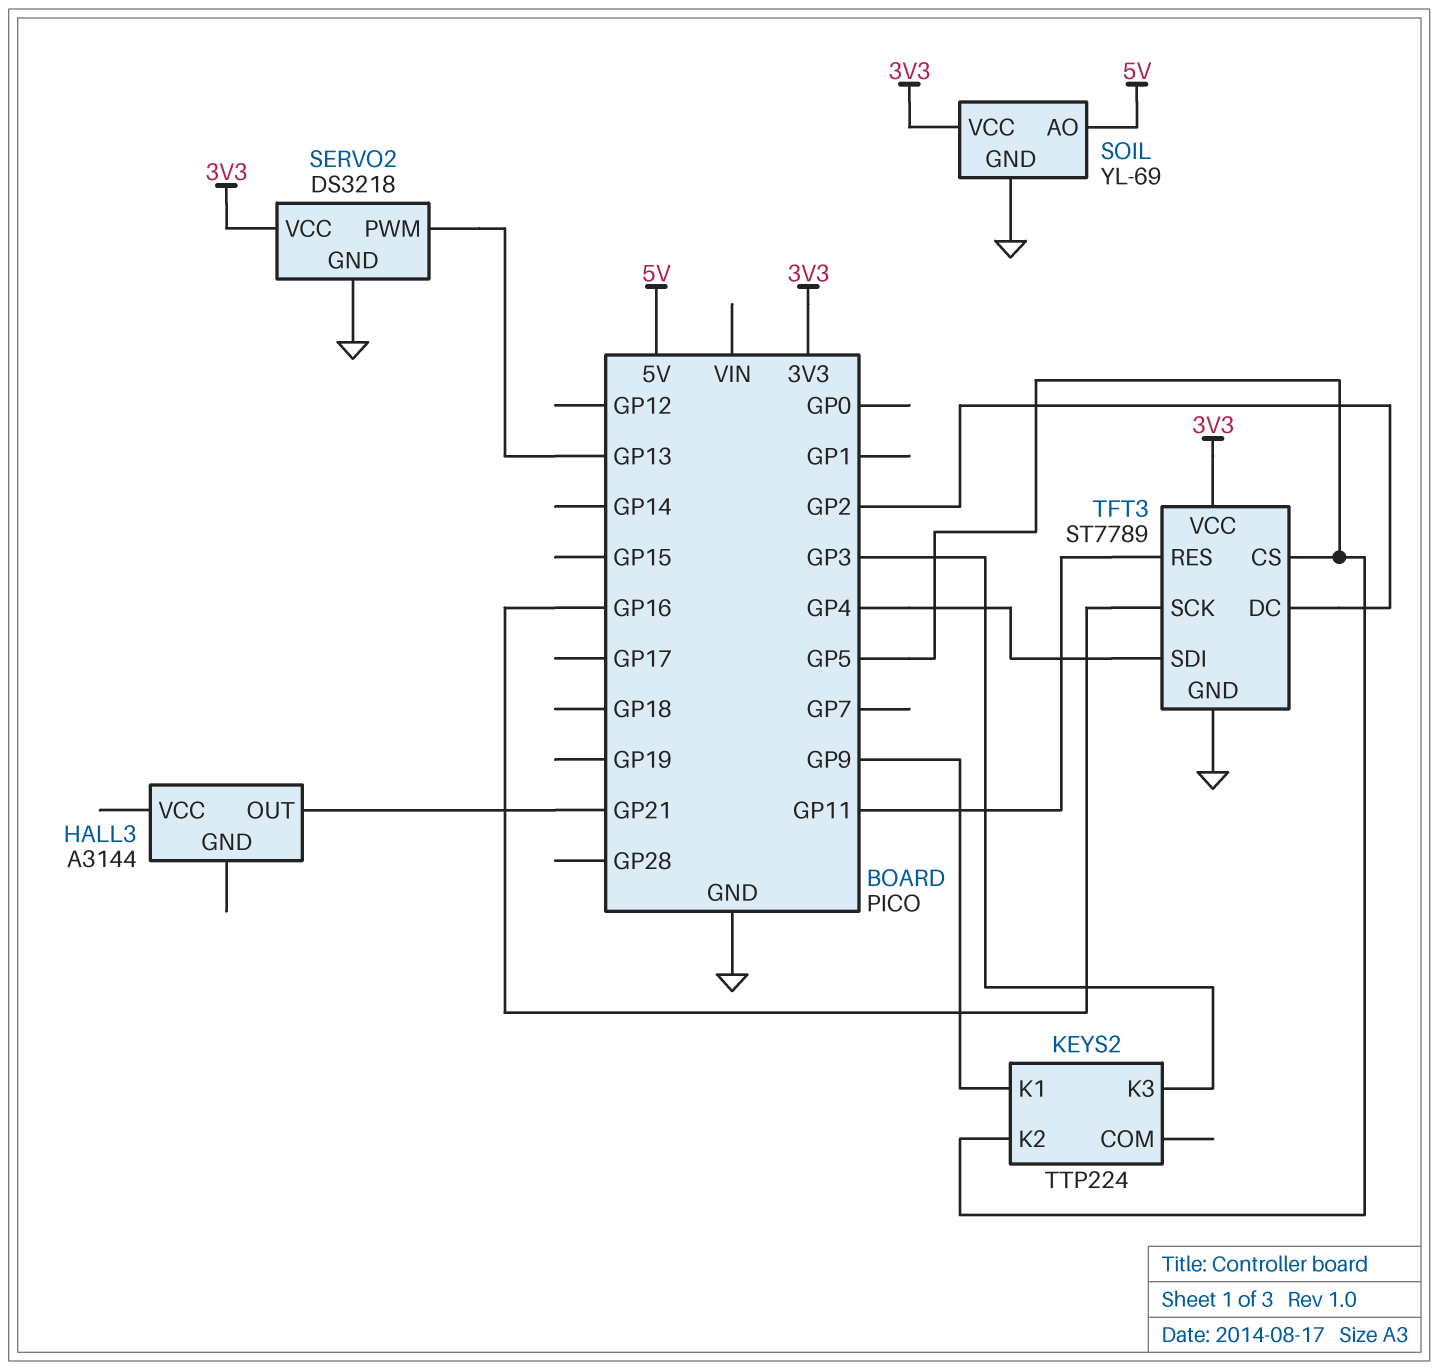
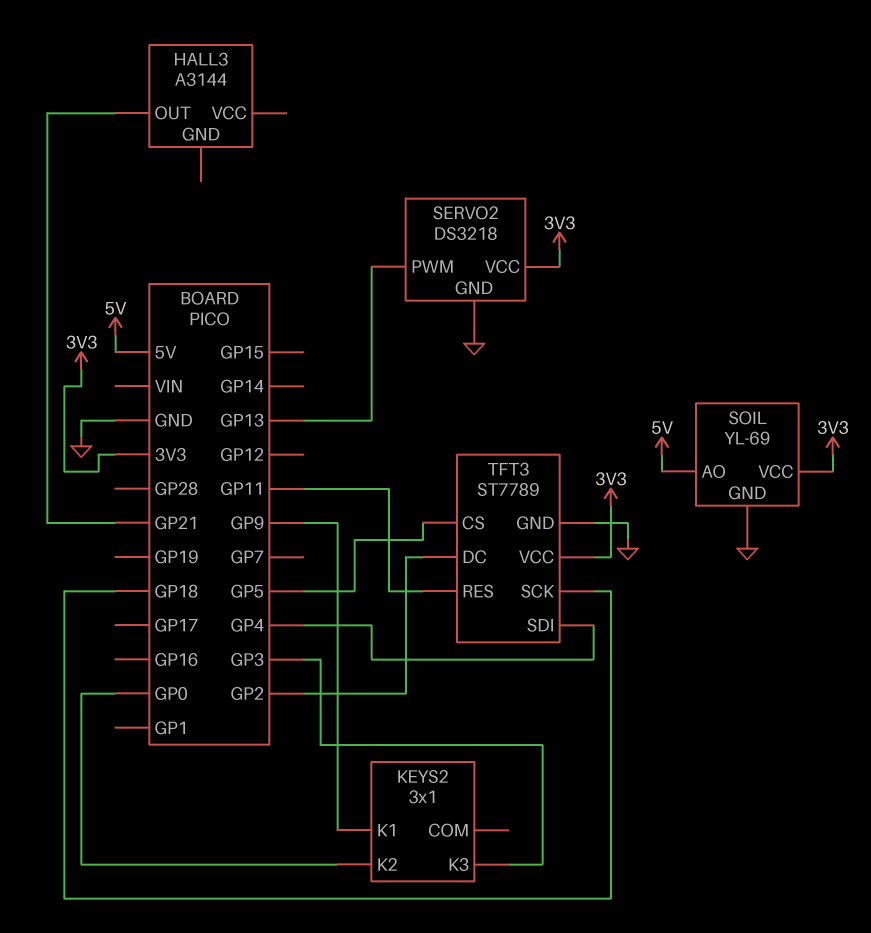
KEYS2: TTP224 -> 3x1
KEYS2 pin K2: GP5 -> GP0
TFT3 pin SCK: GP16 -> GP18

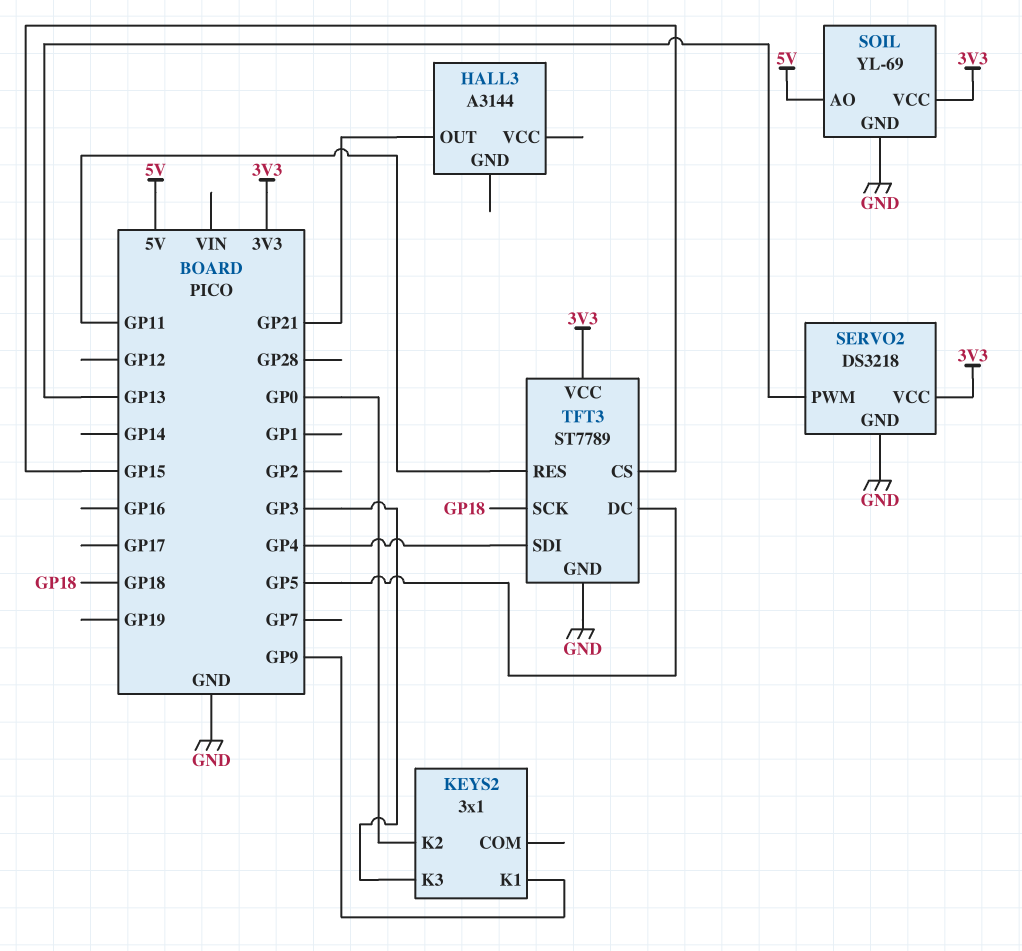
TFT3 pin CS: GP5 -> GP15
TFT3 pin DC: GP2 -> GP5

